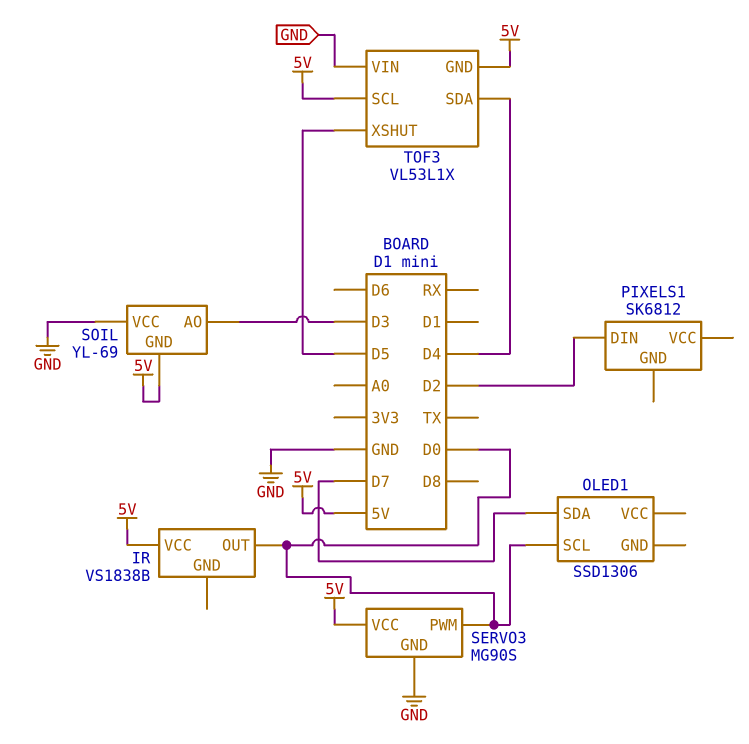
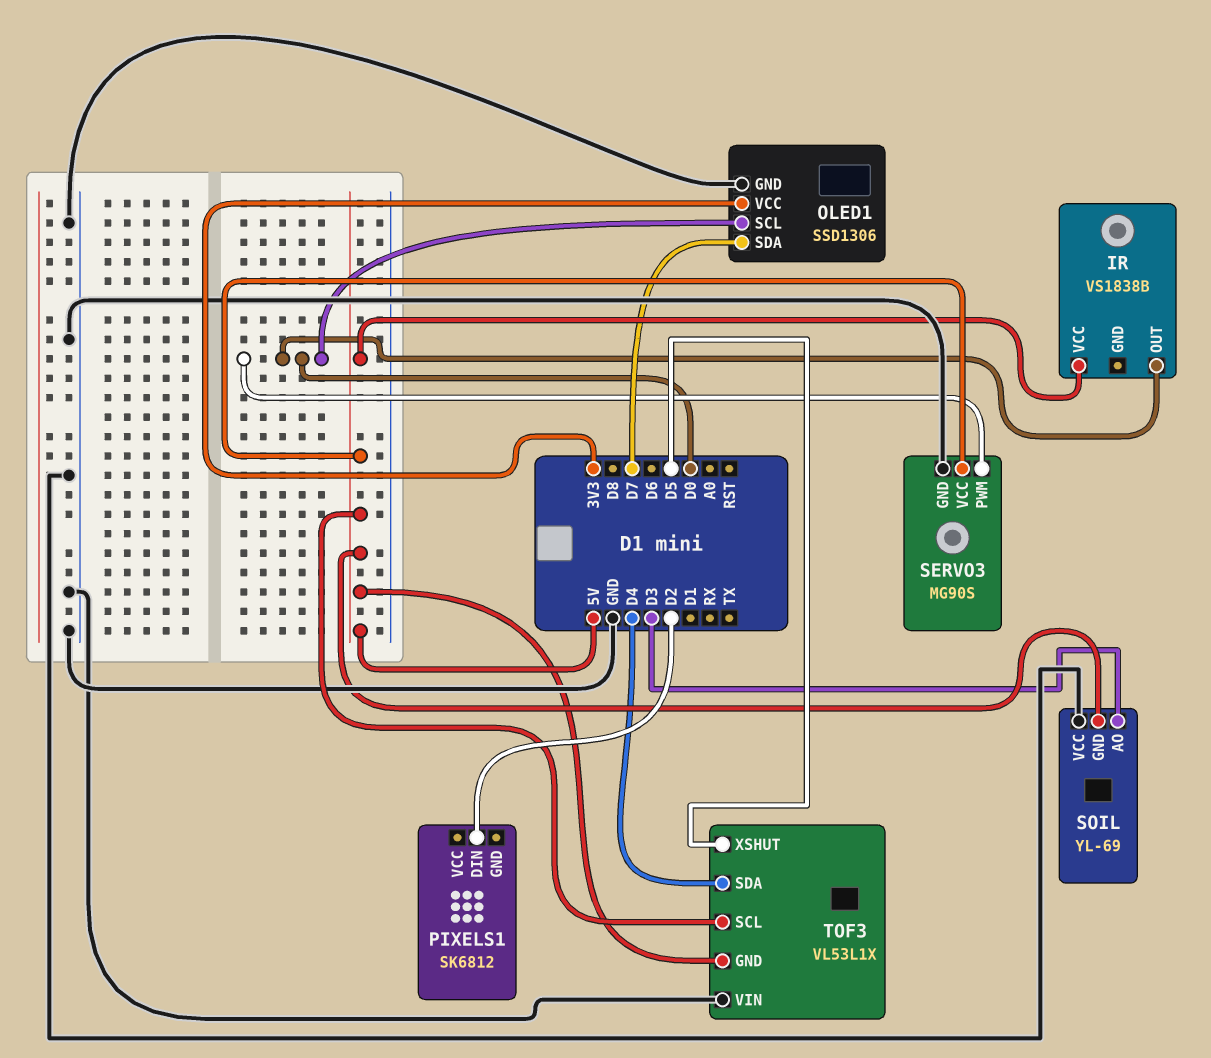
OLED1 pin GND: none -> GND
OLED1 pin VCC: none -> 3V3

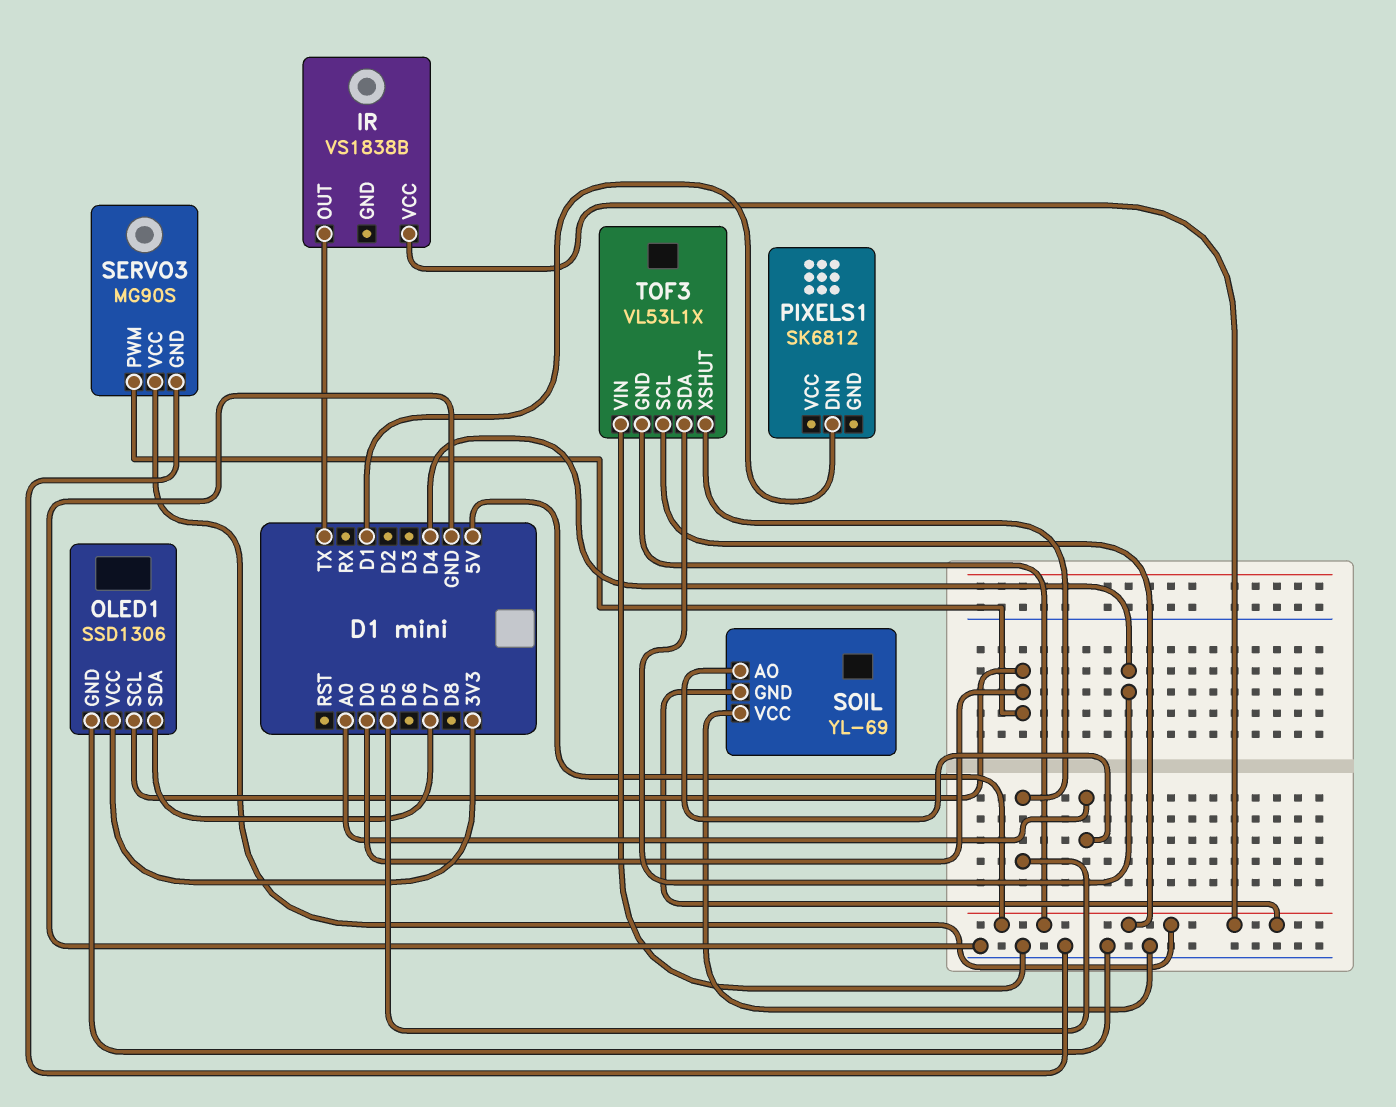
IR pin OUT: D0 -> TX
PIXELS1 pin DIN: D2 -> D1
SOIL pin AO: D3 -> A0

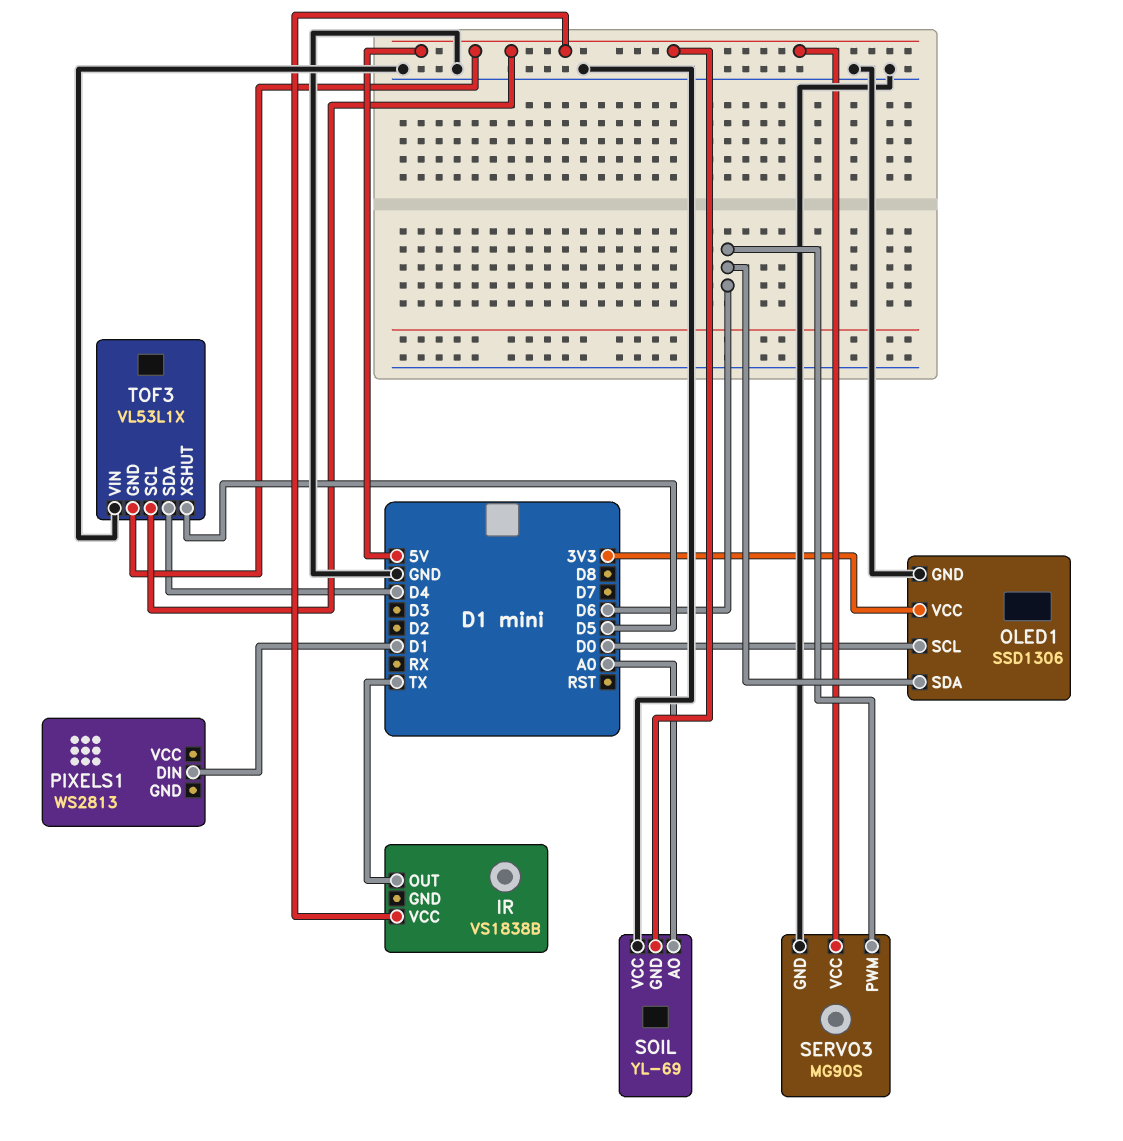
OLED1 pin SDA: D7 -> D6
PIXELS1: SK6812 -> WS2813
SERVO3 pin PWM: D0 -> D6

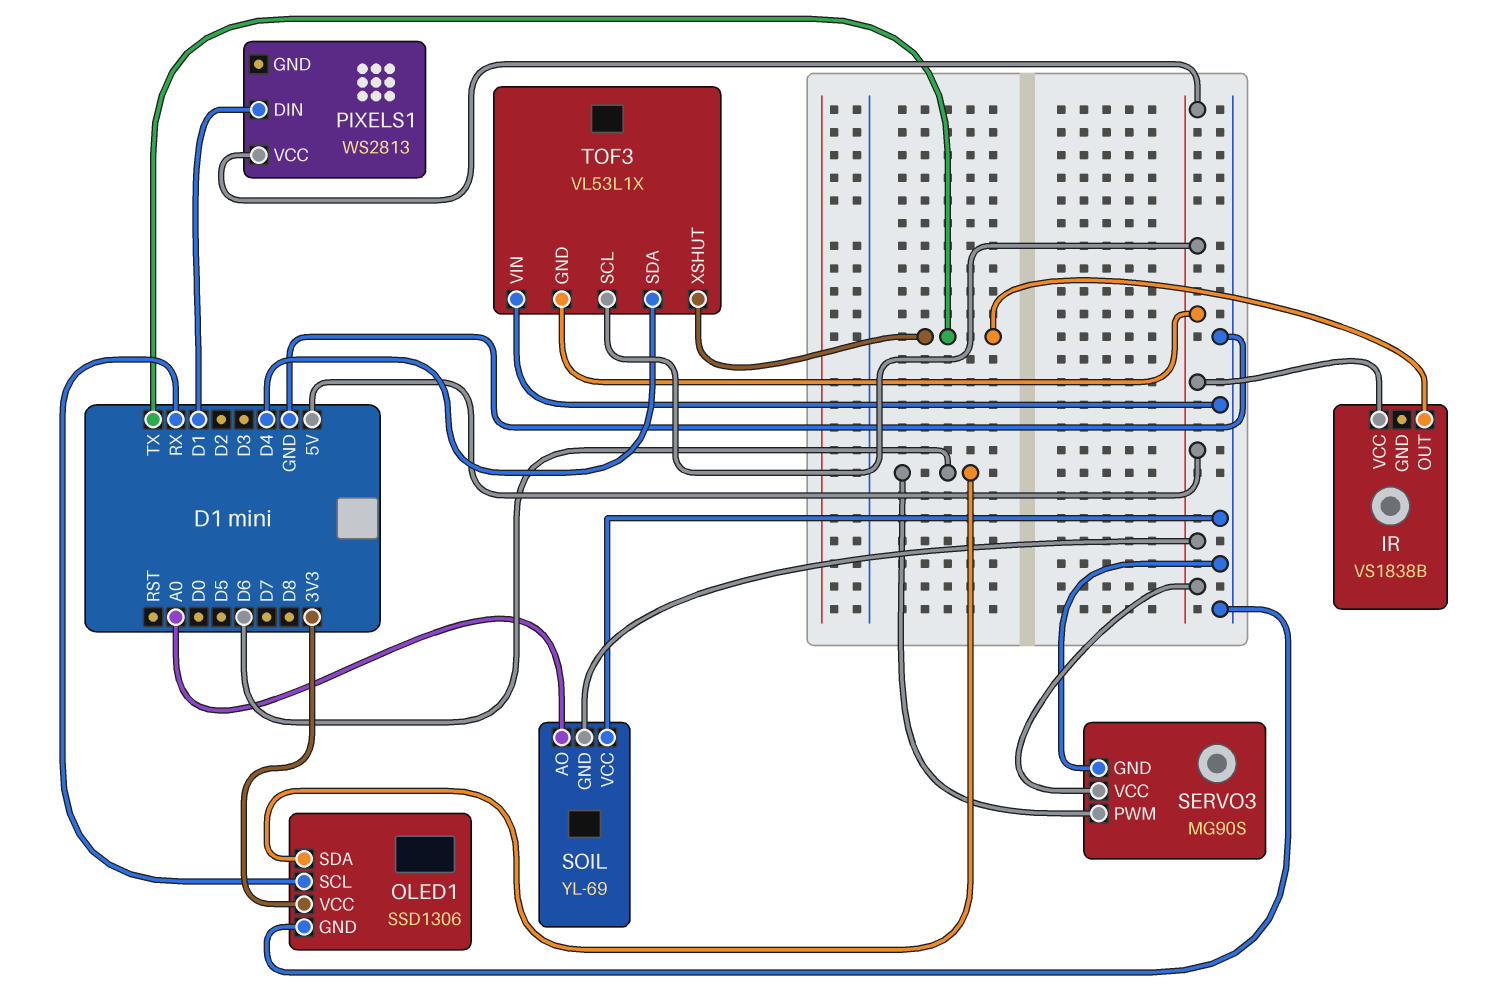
OLED1 pin SCL: D0 -> RX
PIXELS1 pin VCC: none -> 5V
TOF3 pin XSHUT: D5 -> TX

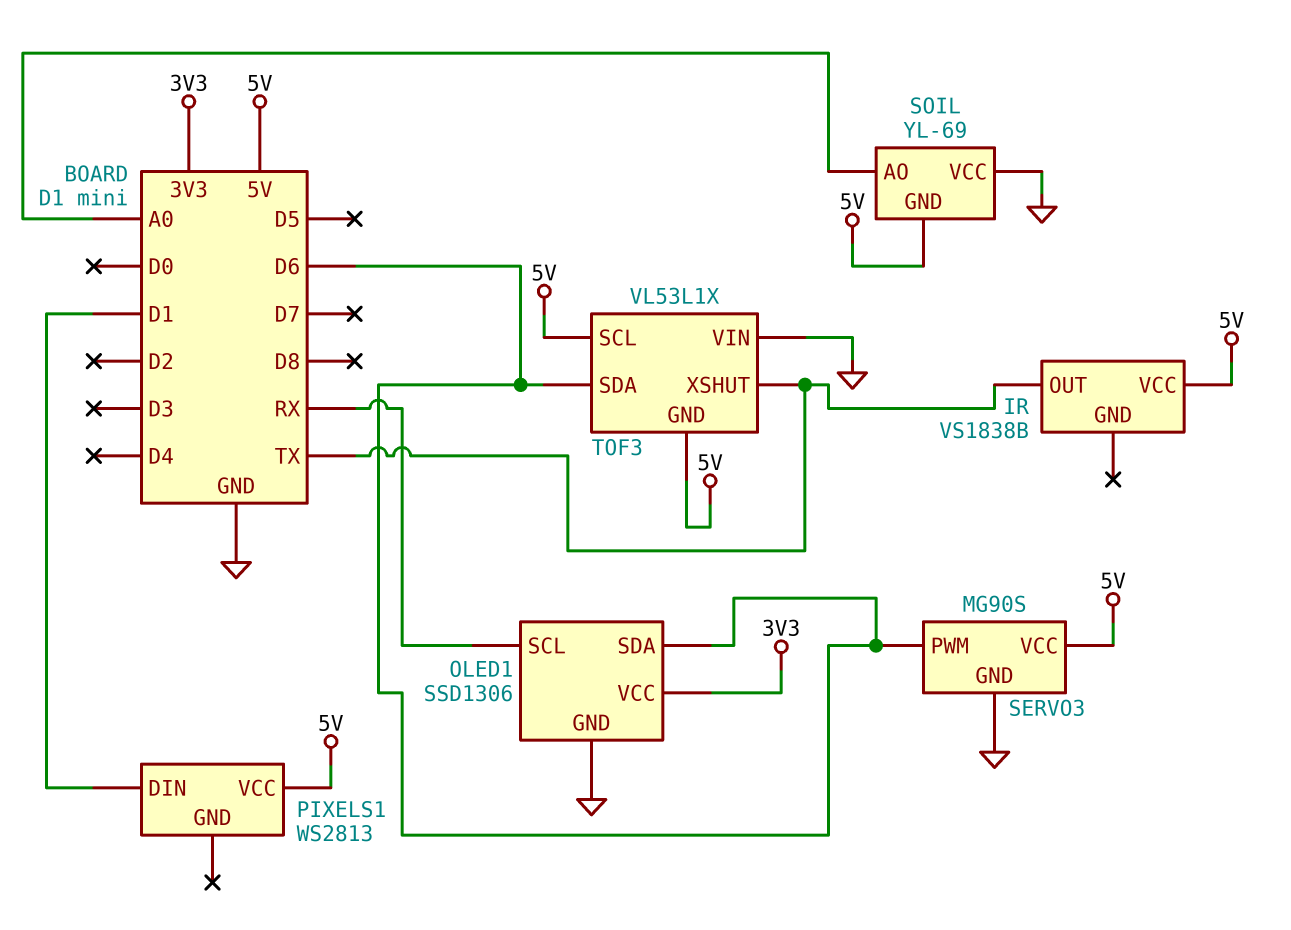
TOF3 pin SDA: D4 -> D6

